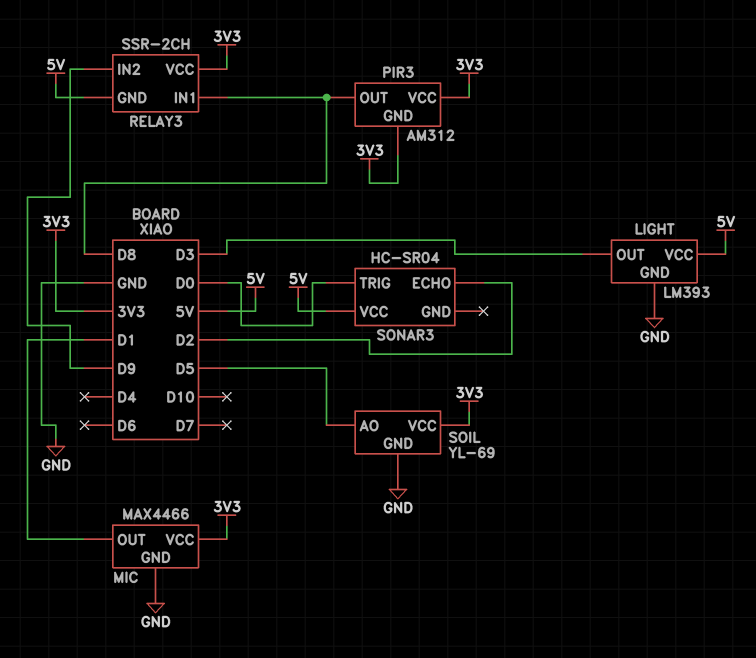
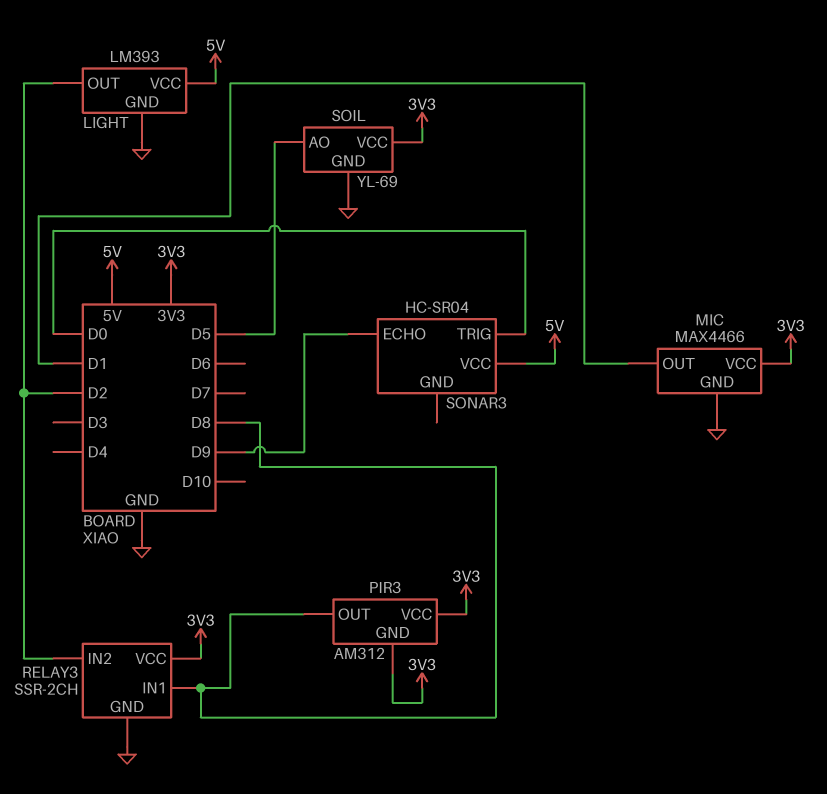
LIGHT pin OUT: D3 -> D2
RELAY3 pin GND: 5V -> GND
RELAY3 pin IN2: D9 -> D2
SONAR3 pin ECHO: D2 -> D9

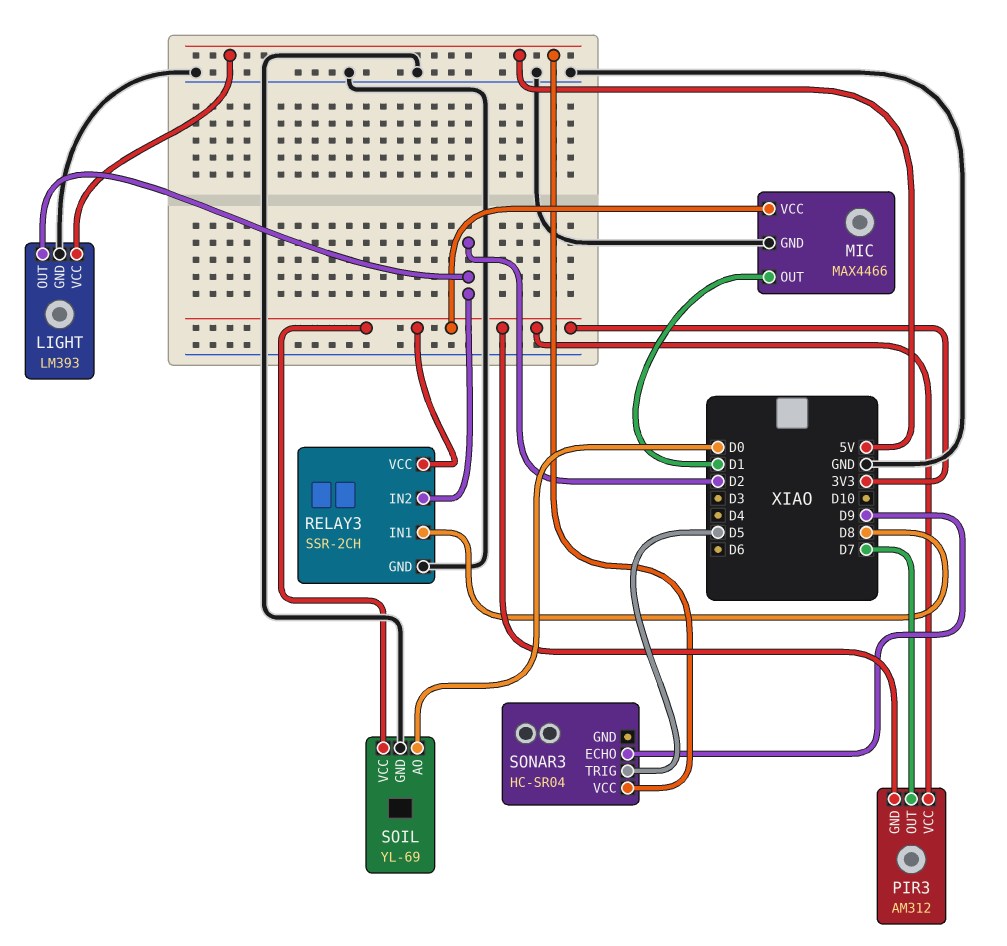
PIR3 pin OUT: D8 -> D7
SOIL pin AO: D5 -> D0
SONAR3 pin TRIG: D0 -> D5

